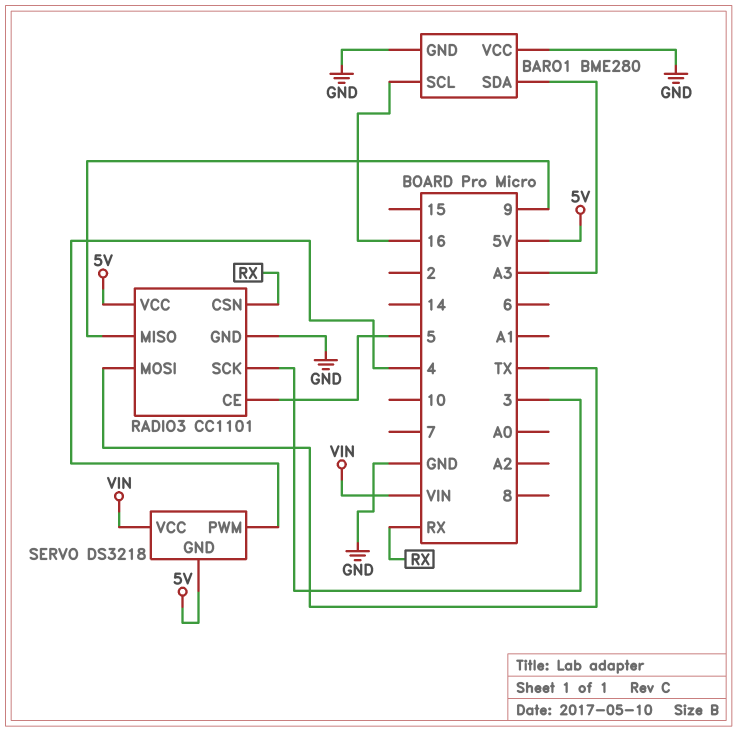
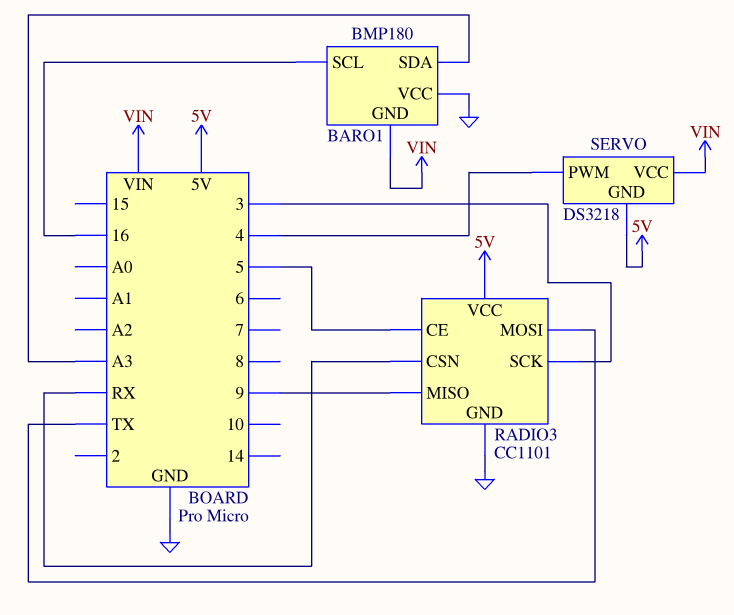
BARO1: BME280 -> BMP180
BARO1 pin GND: GND -> VIN

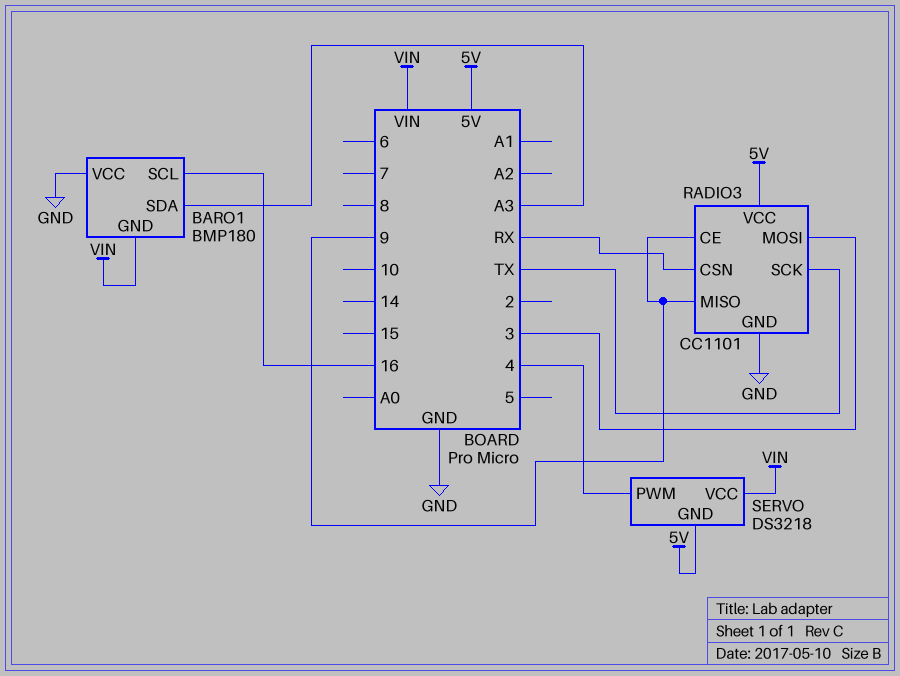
RADIO3 pin CE: 5 -> 9
RADIO3 pin MOSI: TX -> 3
RADIO3 pin SCK: 3 -> TX

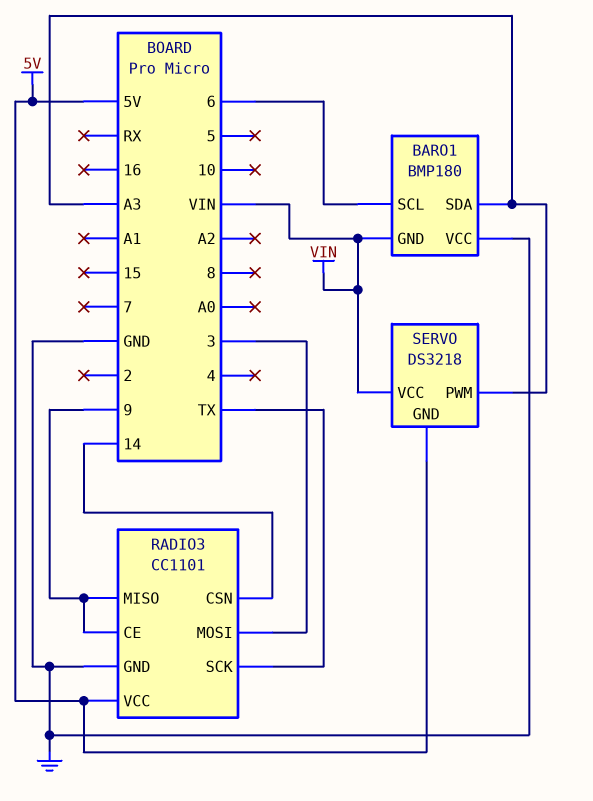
BARO1 pin SCL: 16 -> 6
RADIO3 pin CSN: RX -> 14
SERVO pin PWM: 4 -> A3

